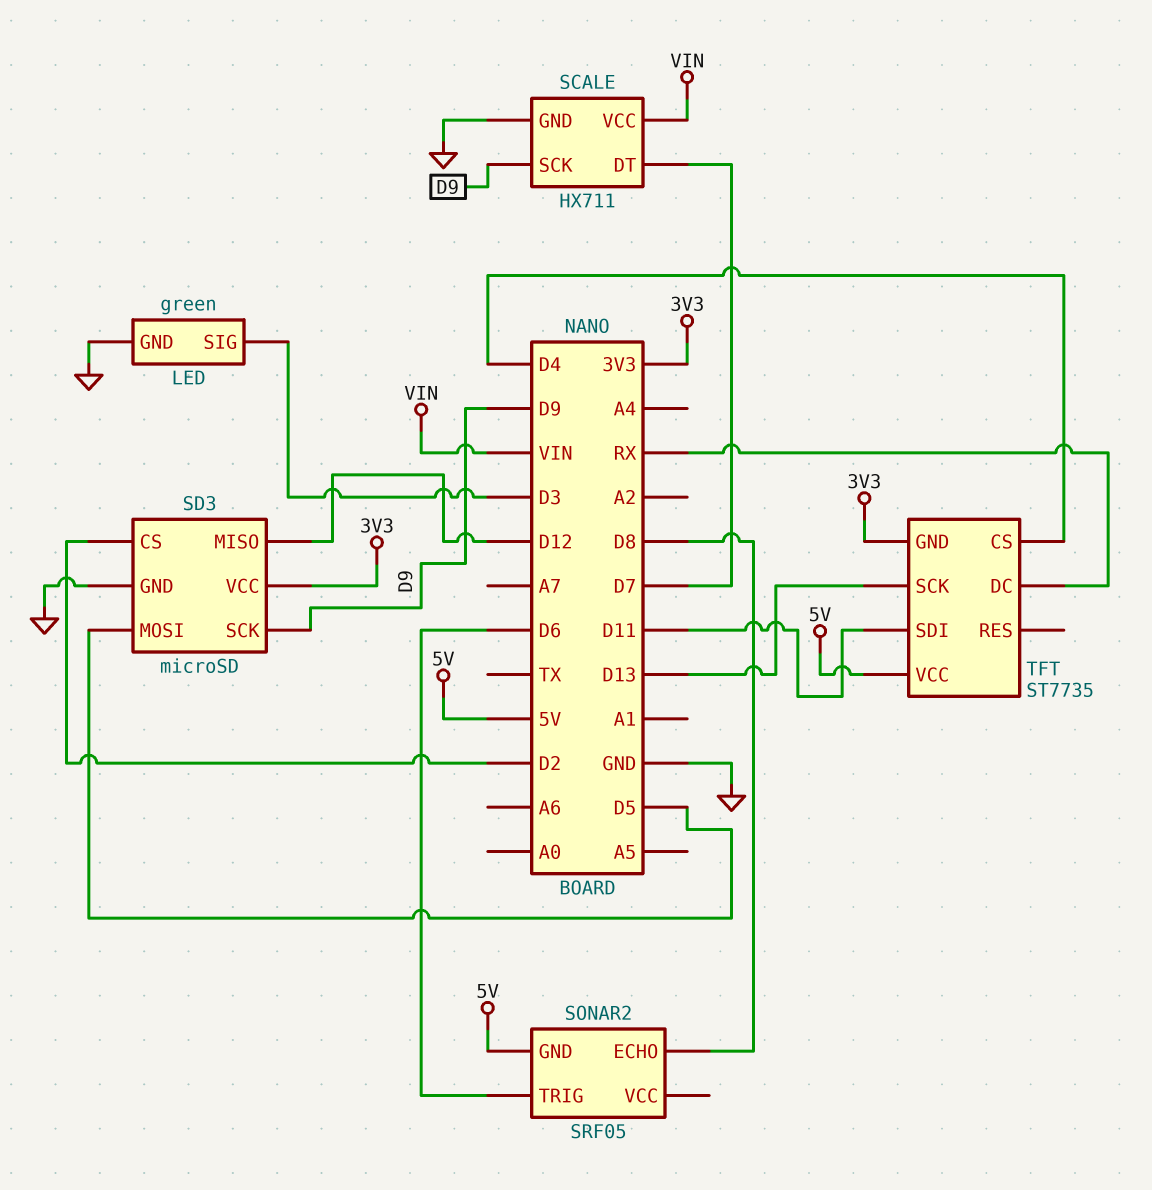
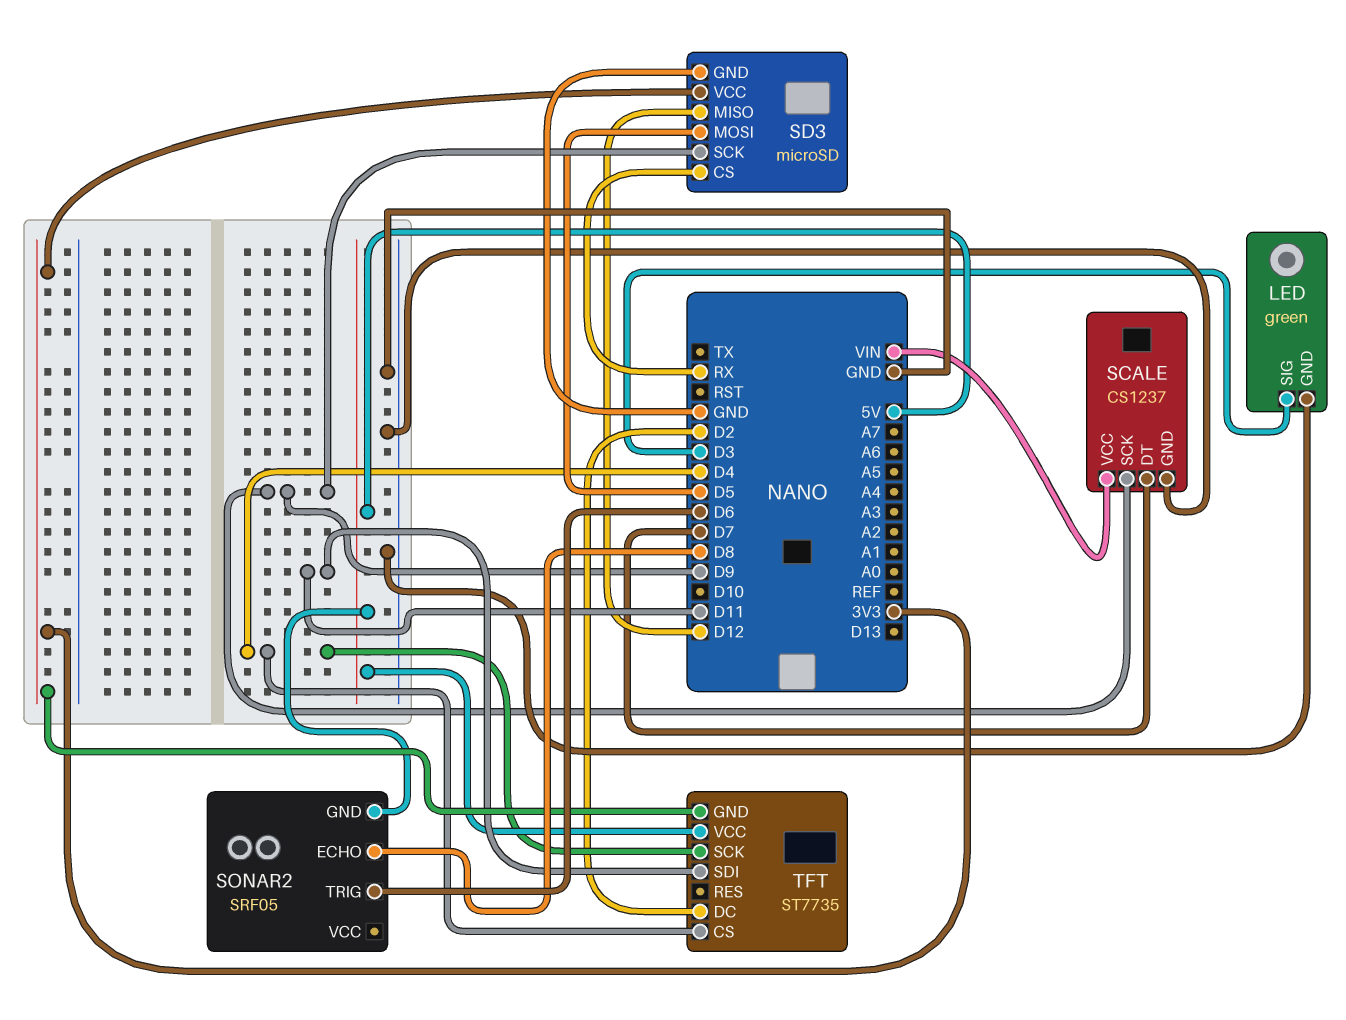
SCALE: HX711 -> CS1237
SD3 pin CS: D2 -> RX
TFT pin DC: RX -> D2
TFT pin SCK: D13 -> D4

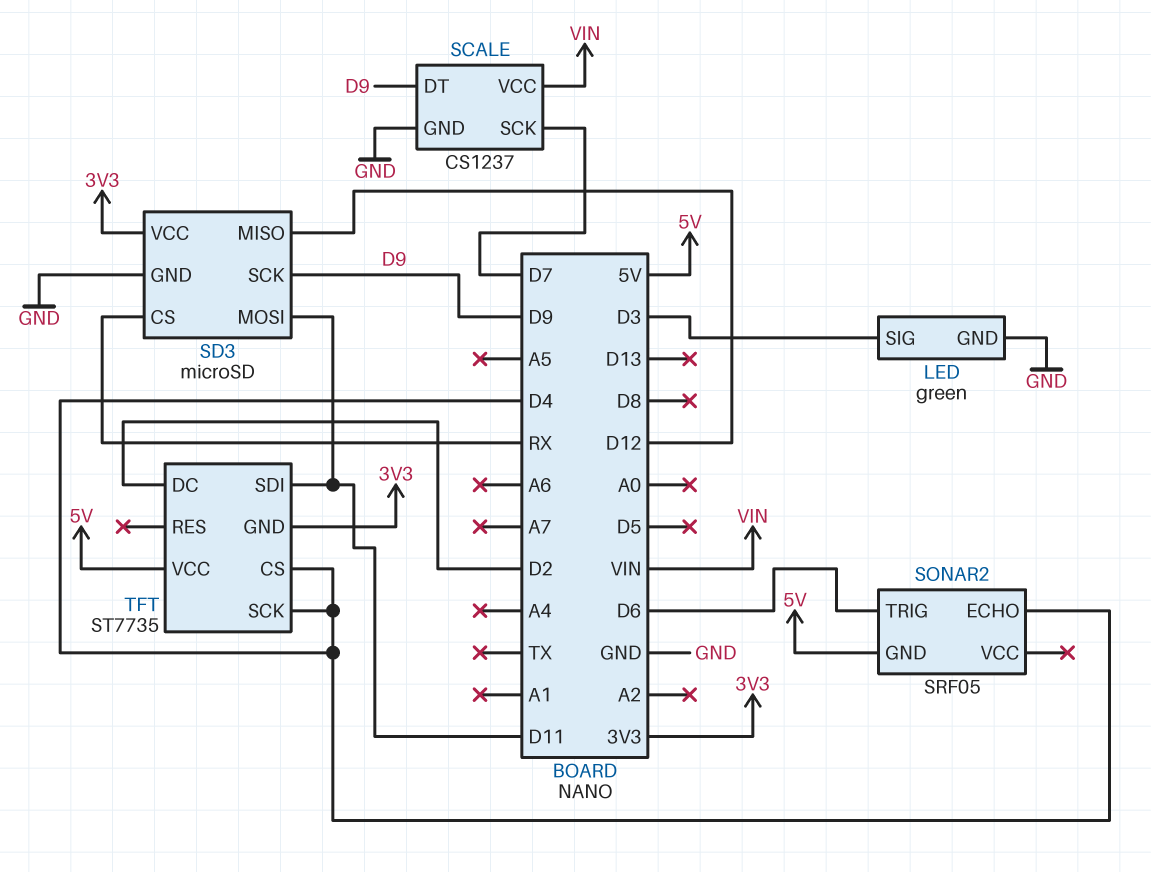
SCALE pin DT: D7 -> D9
SCALE pin SCK: D9 -> D7
SD3 pin MOSI: D5 -> D11
SONAR2 pin ECHO: D8 -> D4

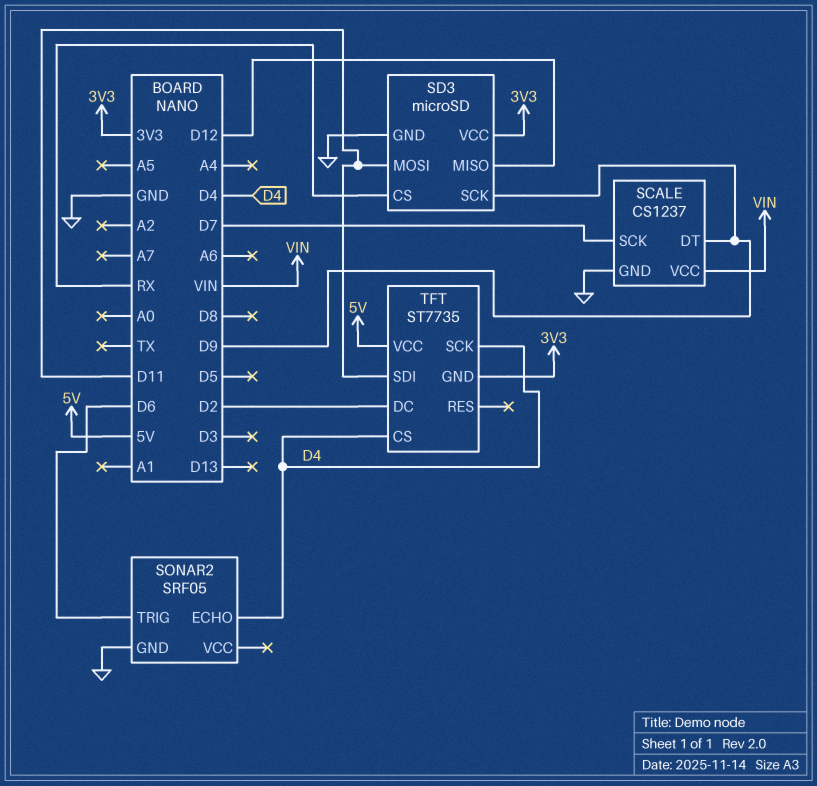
LED: green -> none
LED pin GND: GND -> none
LED pin SIG: D3 -> none
SONAR2 pin GND: 5V -> GND

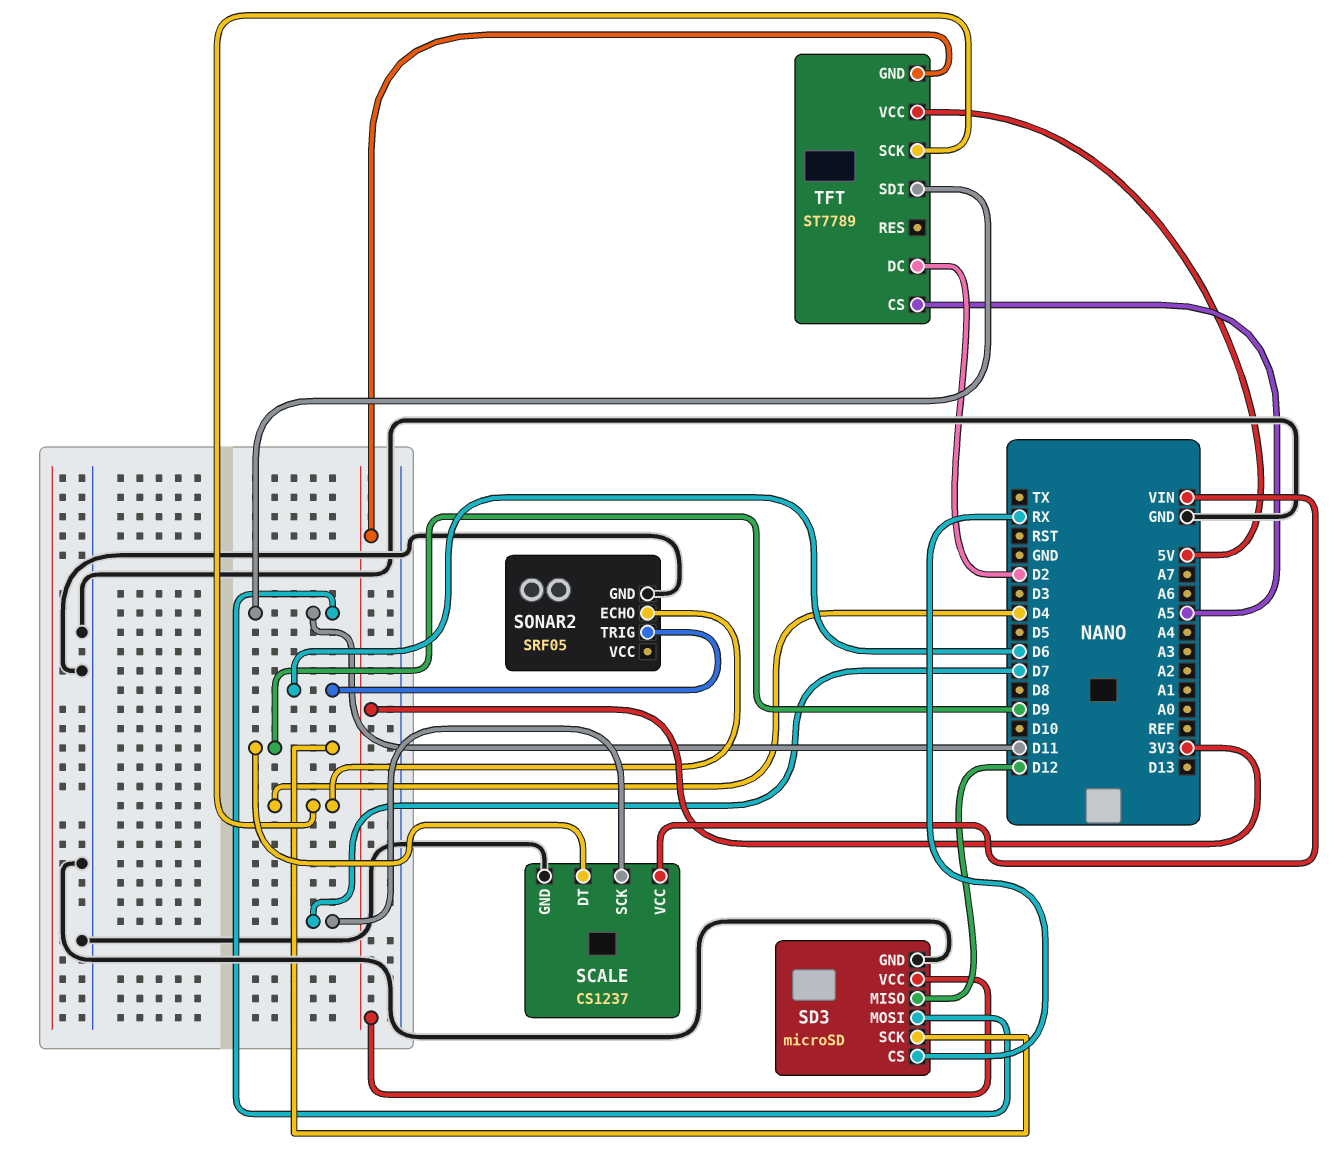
TFT: ST7735 -> ST7789
TFT pin CS: D4 -> A5

